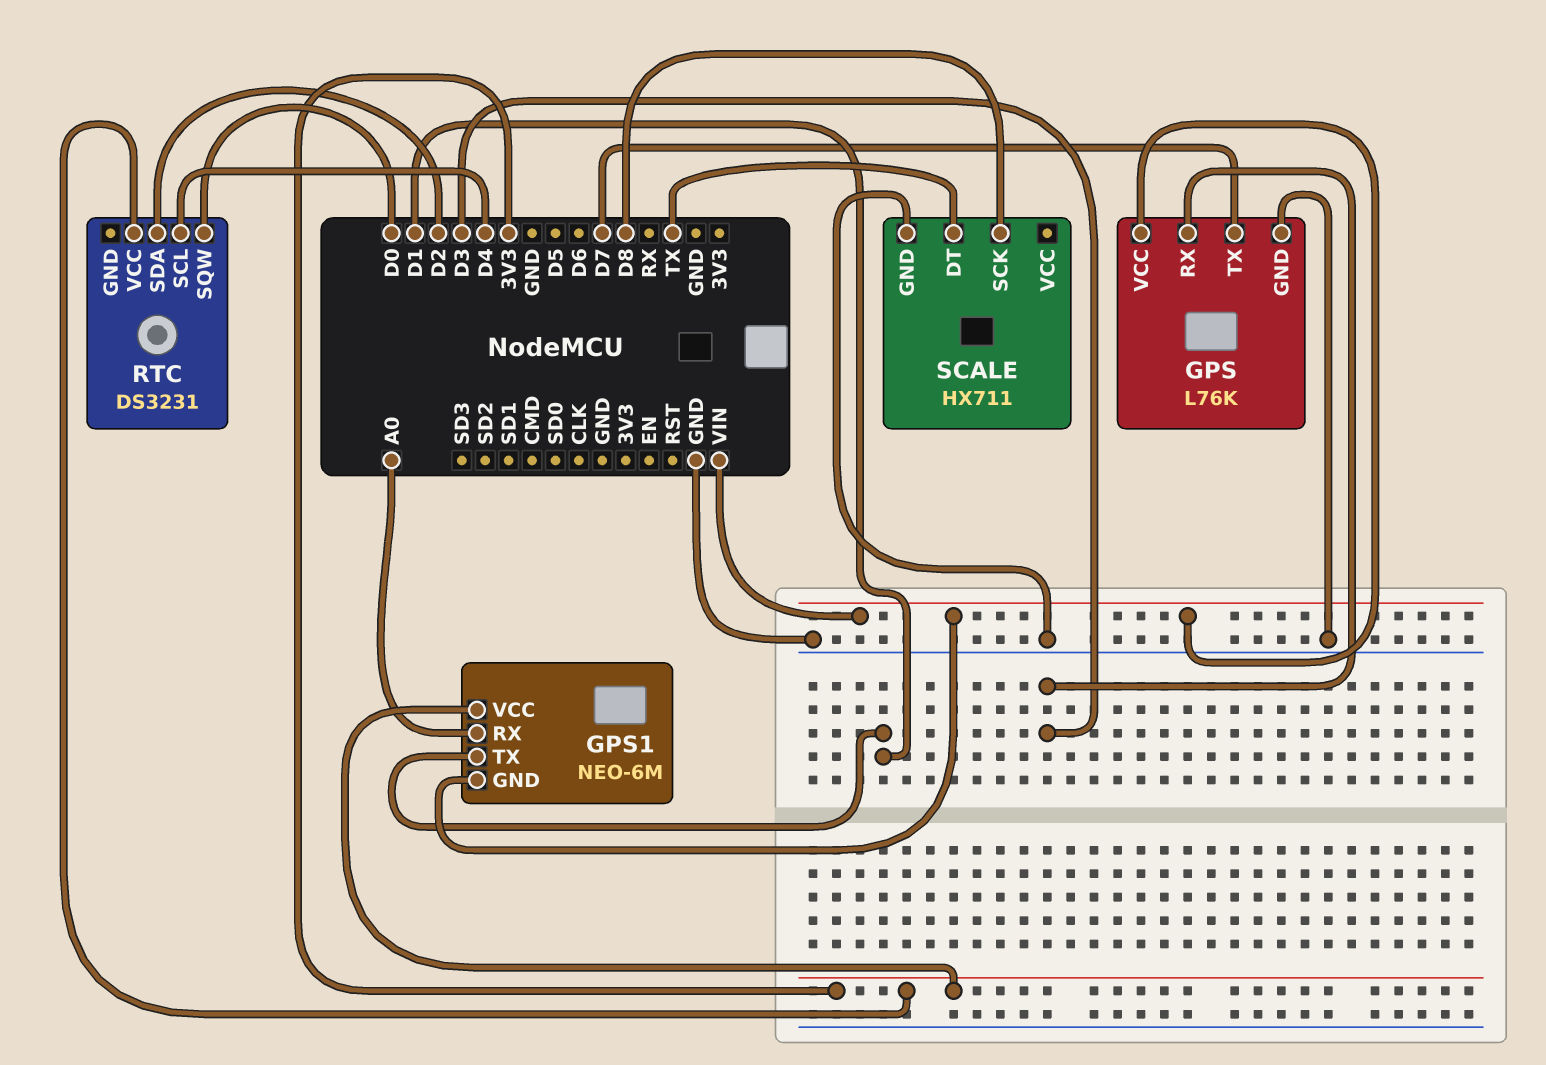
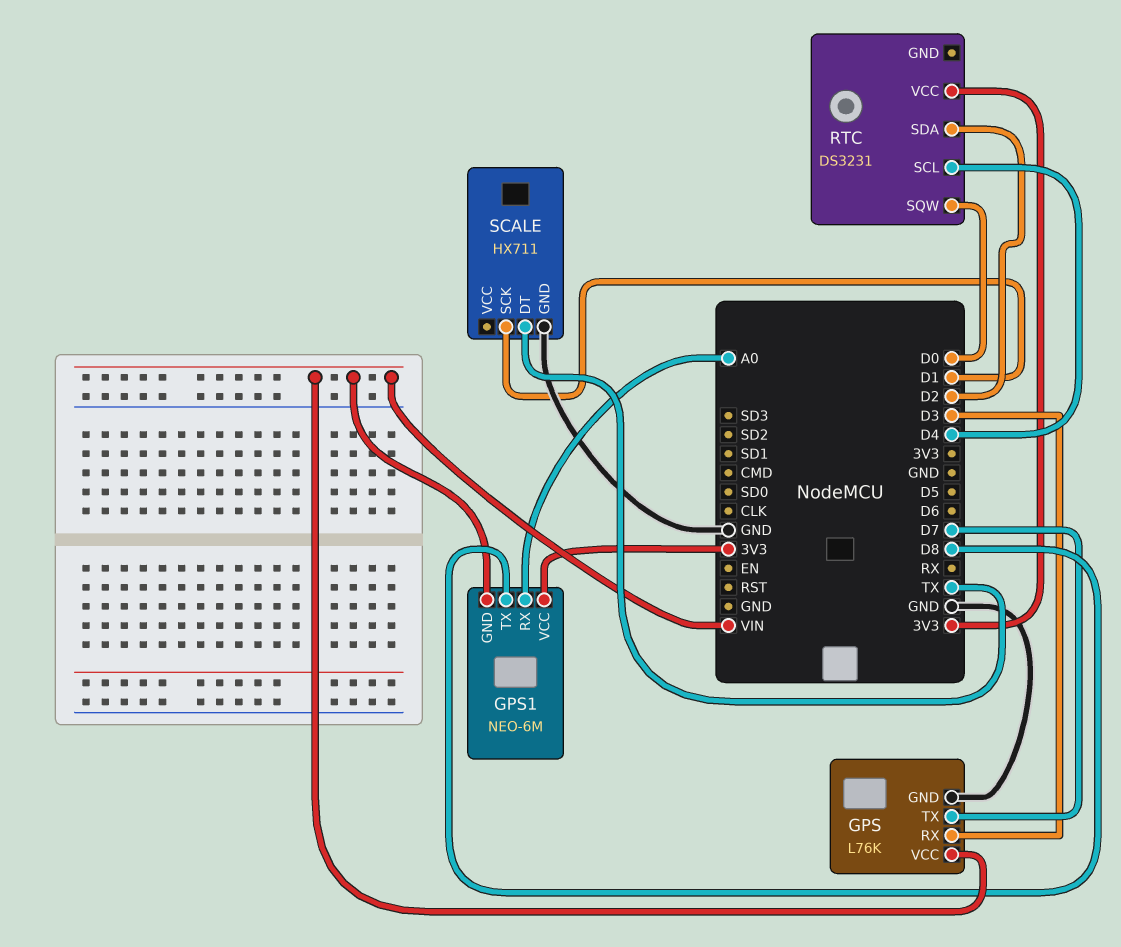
GPS1 pin TX: D1 -> D8
SCALE pin SCK: D8 -> D1

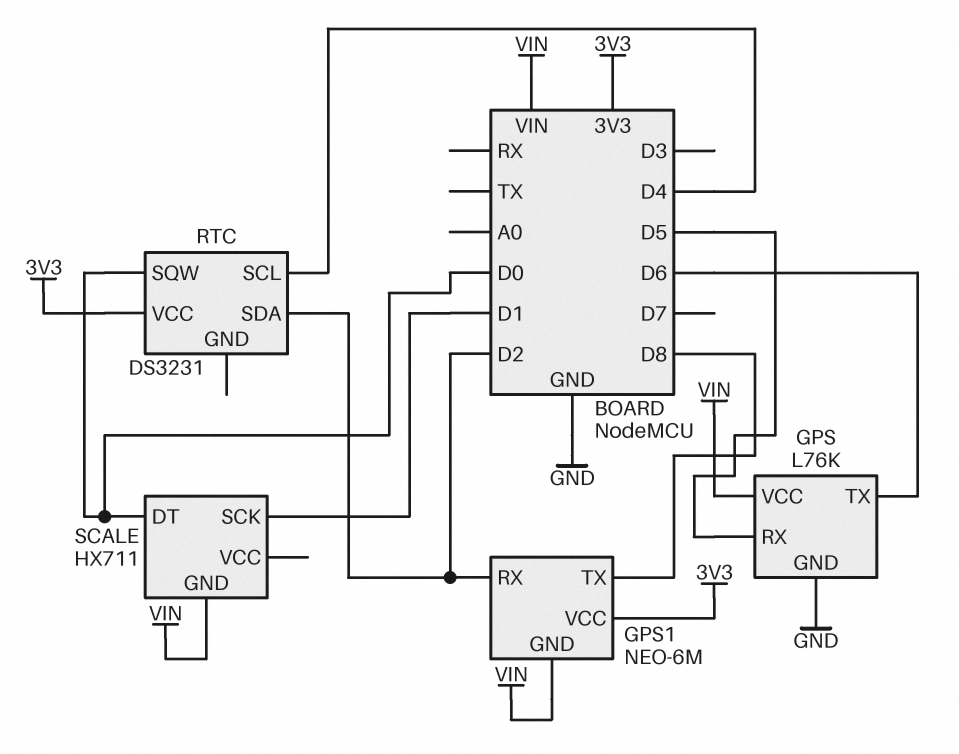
GPS pin RX: D3 -> D5
GPS pin TX: D7 -> D6
GPS1 pin RX: A0 -> D2
SCALE pin DT: TX -> D0
SCALE pin GND: GND -> VIN

